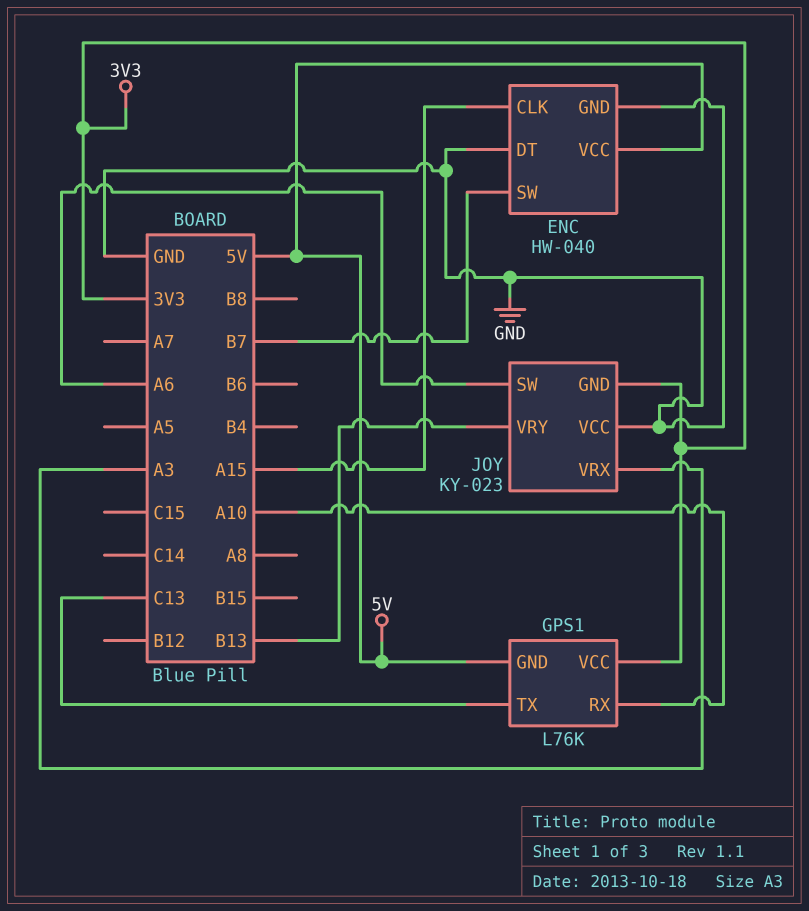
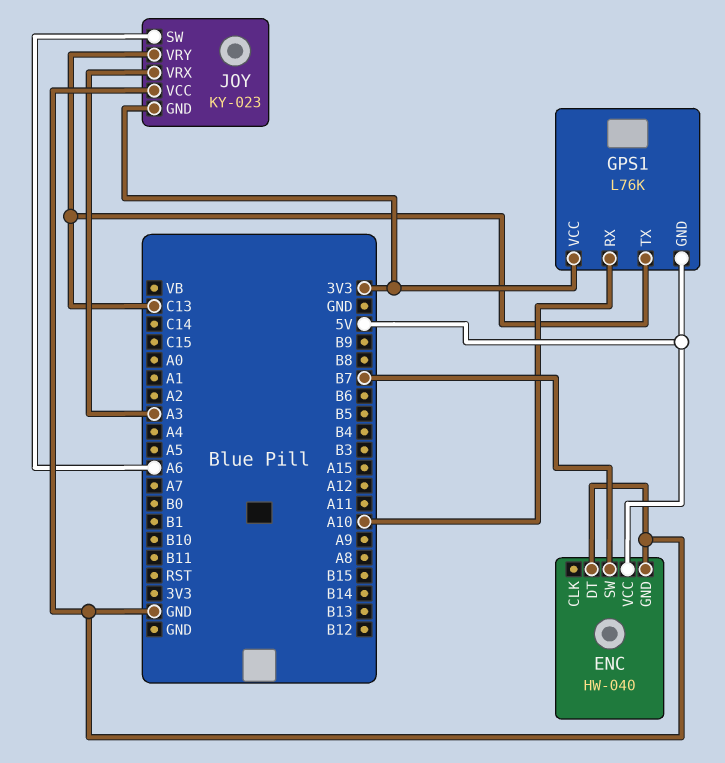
ENC pin CLK: A15 -> none
JOY pin VRY: B13 -> C13

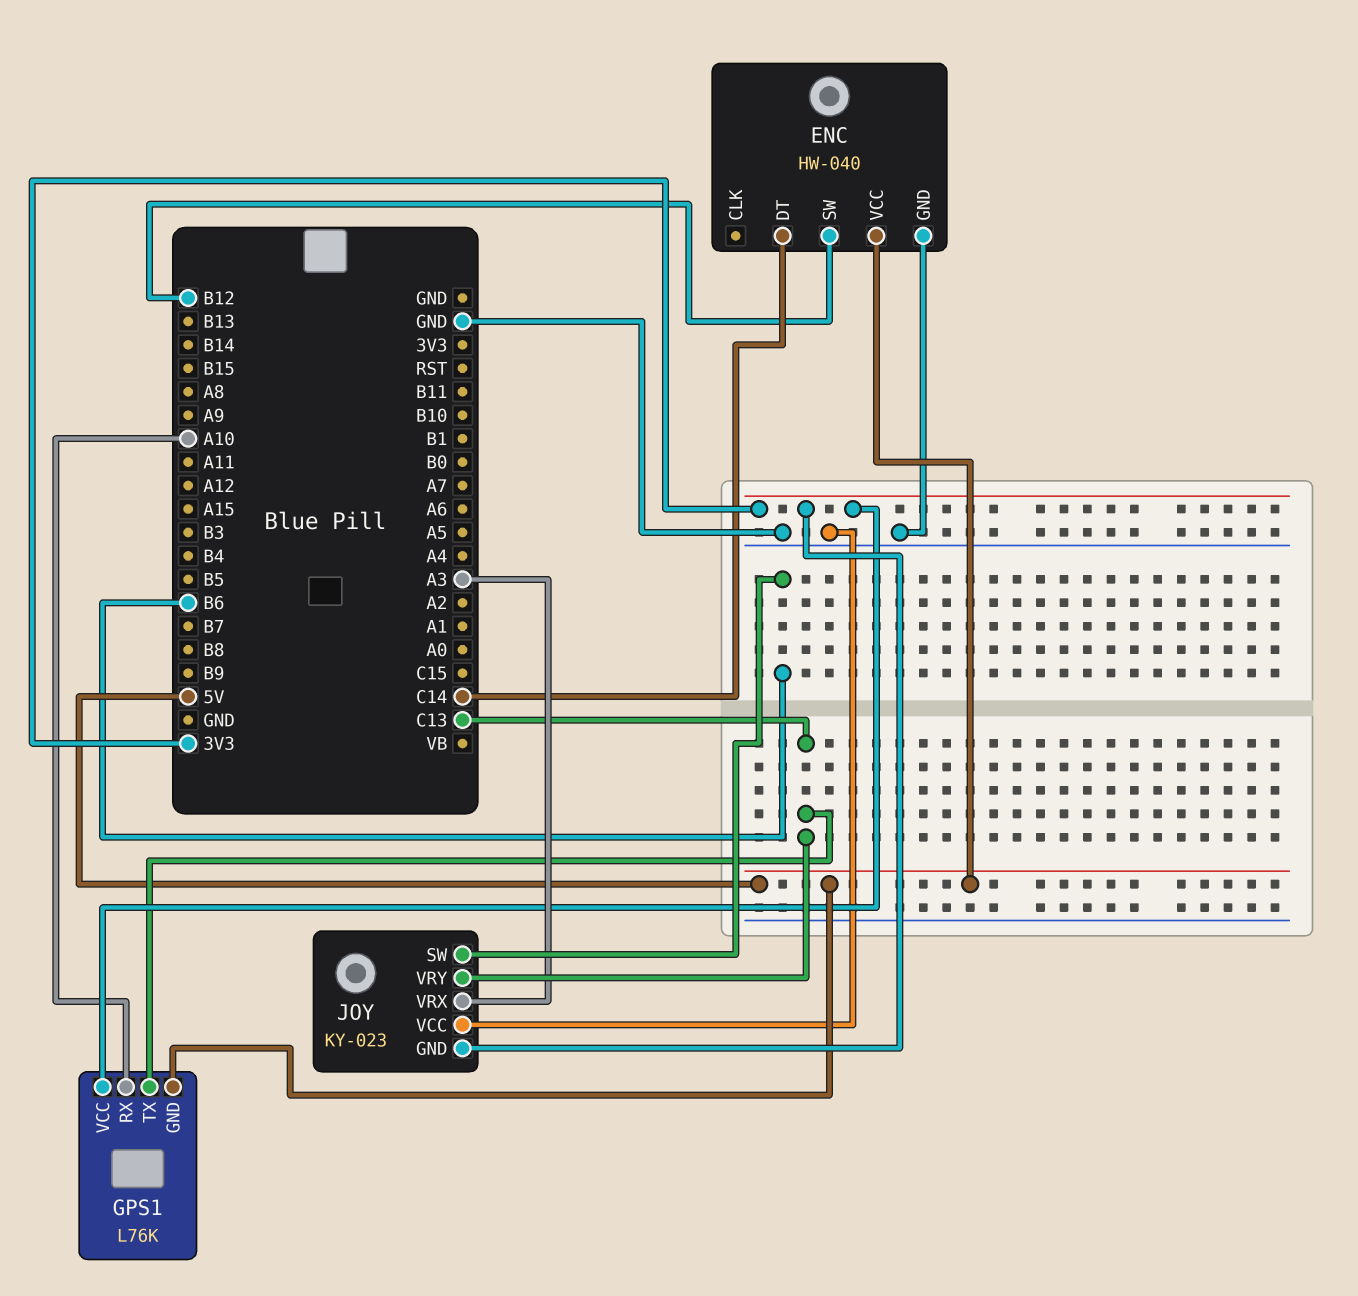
ENC pin DT: GND -> C14
ENC pin SW: B7 -> B12
JOY pin SW: A6 -> B6

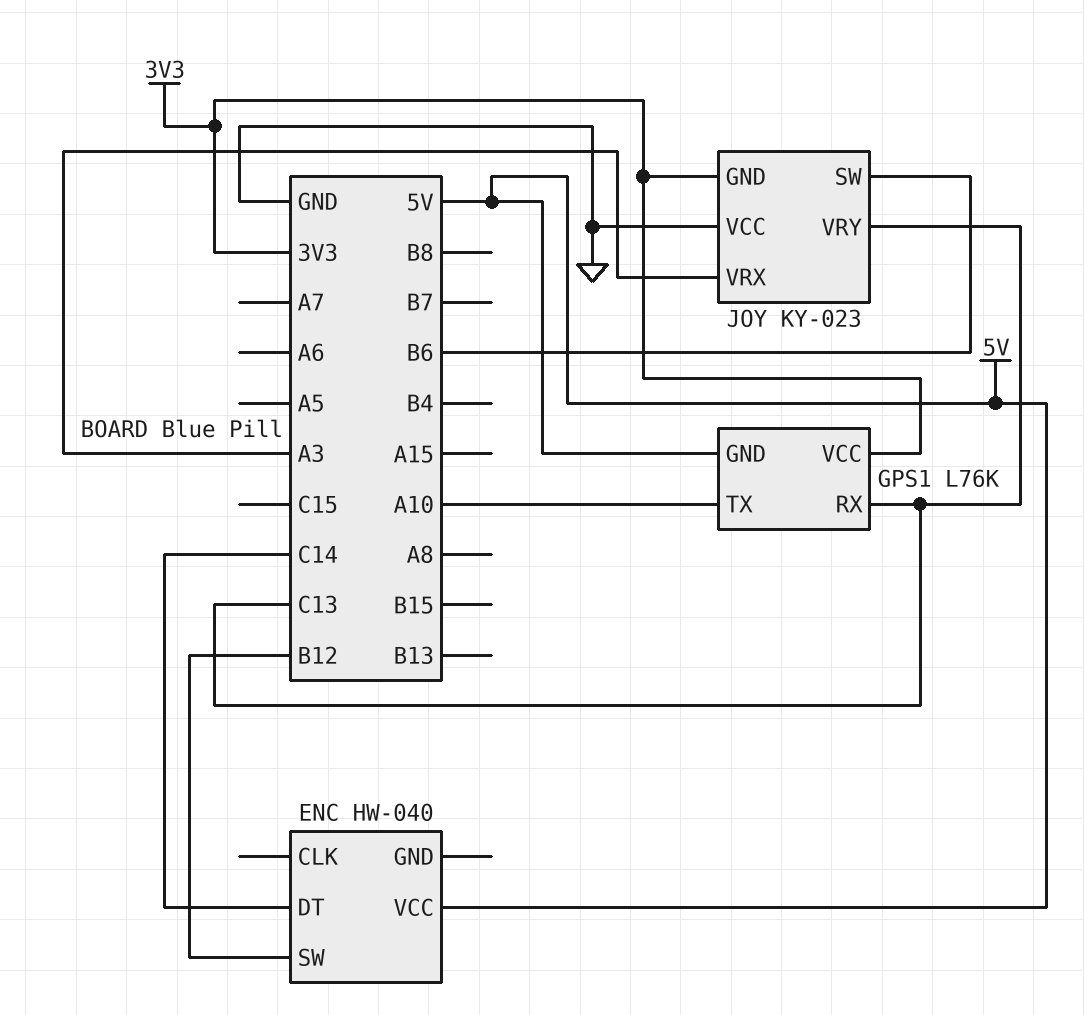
ENC pin GND: GND -> none
GPS1 pin RX: A10 -> C13
GPS1 pin TX: C13 -> A10

